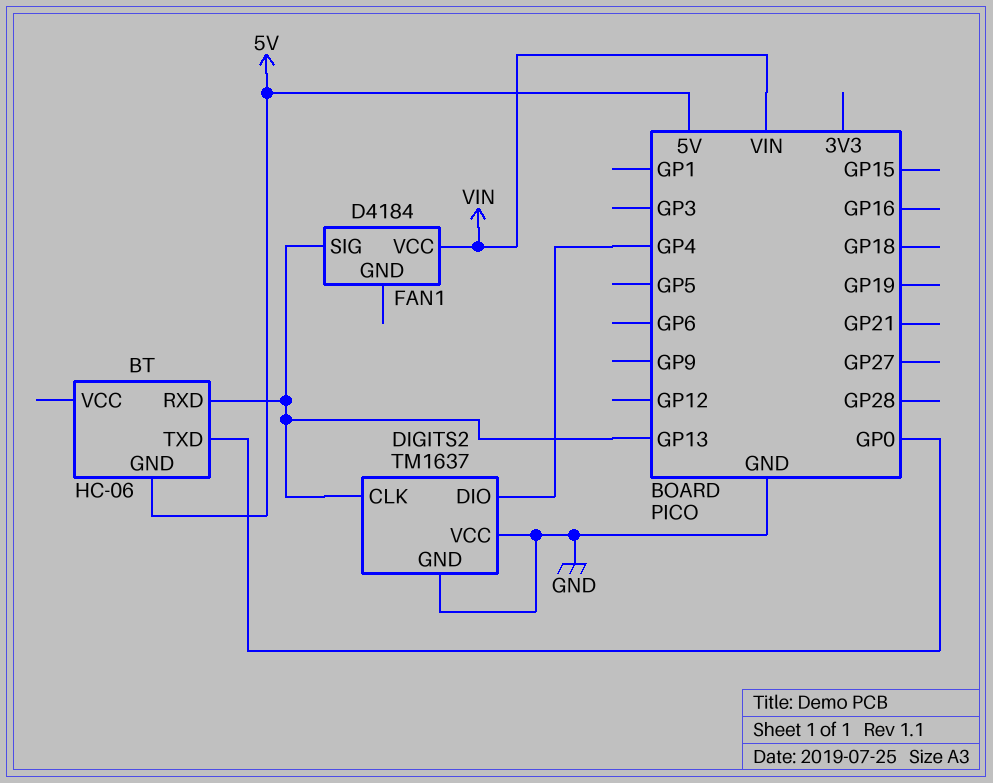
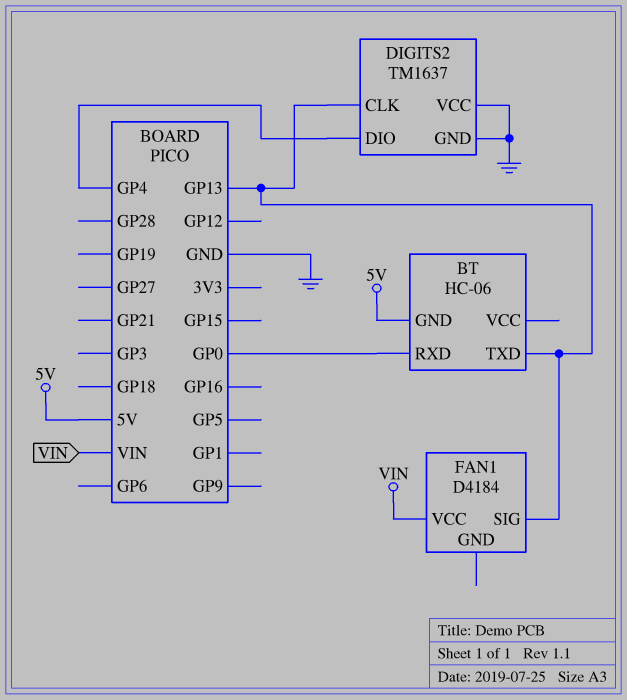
BT pin RXD: GP13 -> GP0
BT pin TXD: GP0 -> GP13

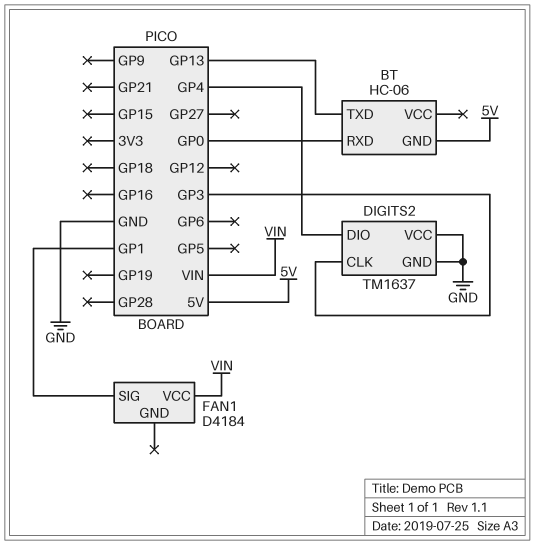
DIGITS2 pin CLK: GP13 -> GP3
FAN1 pin SIG: GP13 -> GP1

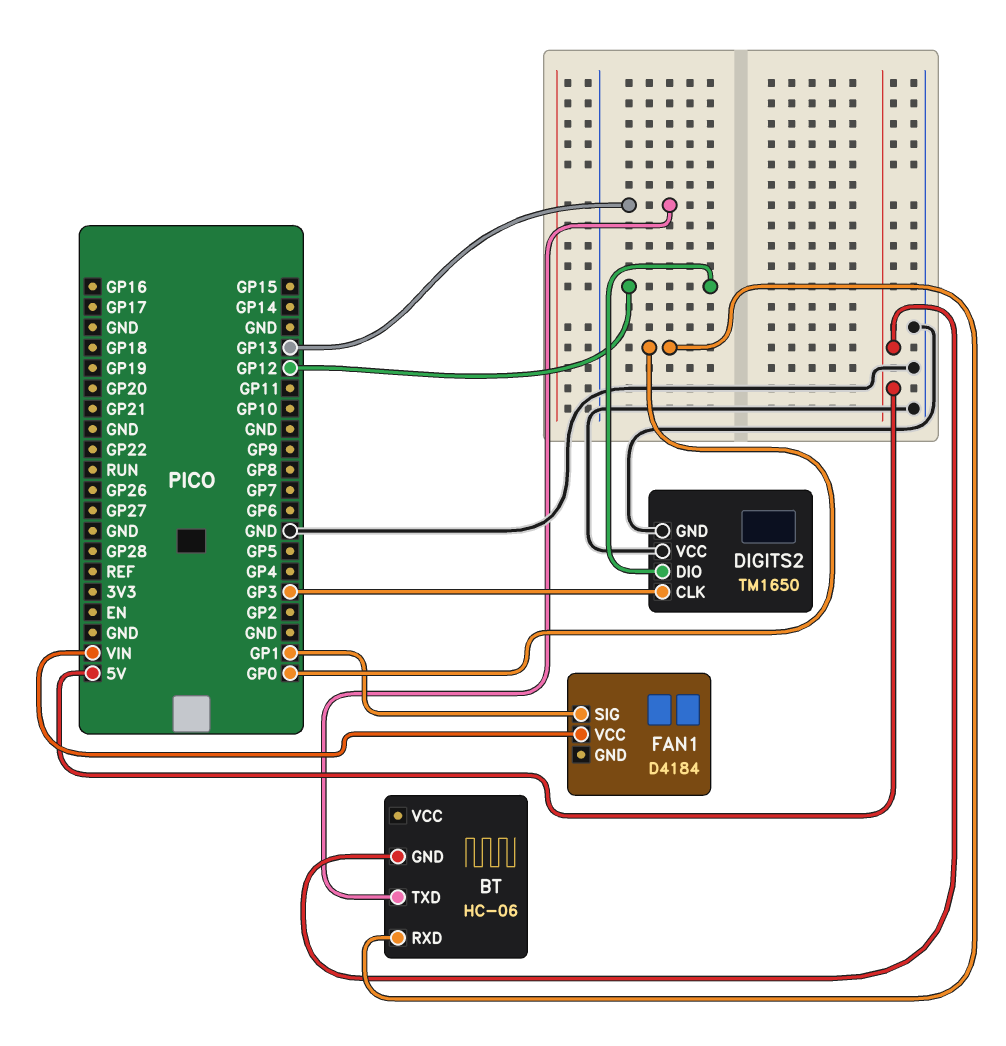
DIGITS2: TM1637 -> TM1650
DIGITS2 pin DIO: GP4 -> GP12

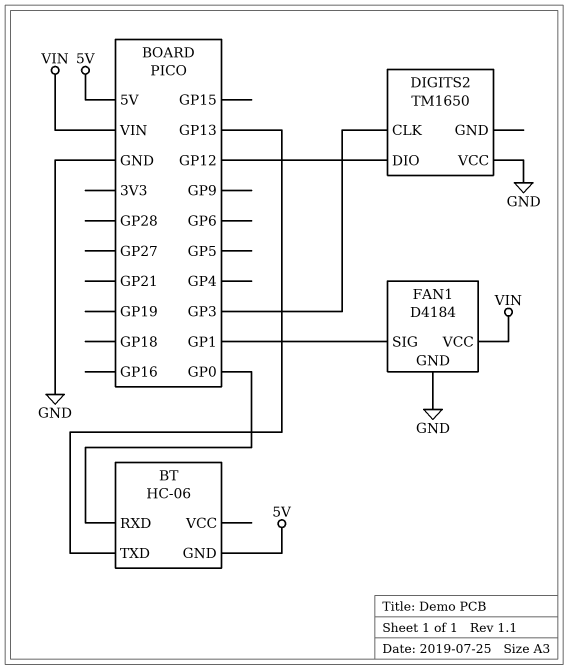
DIGITS2 pin GND: GND -> none
FAN1 pin GND: none -> GND

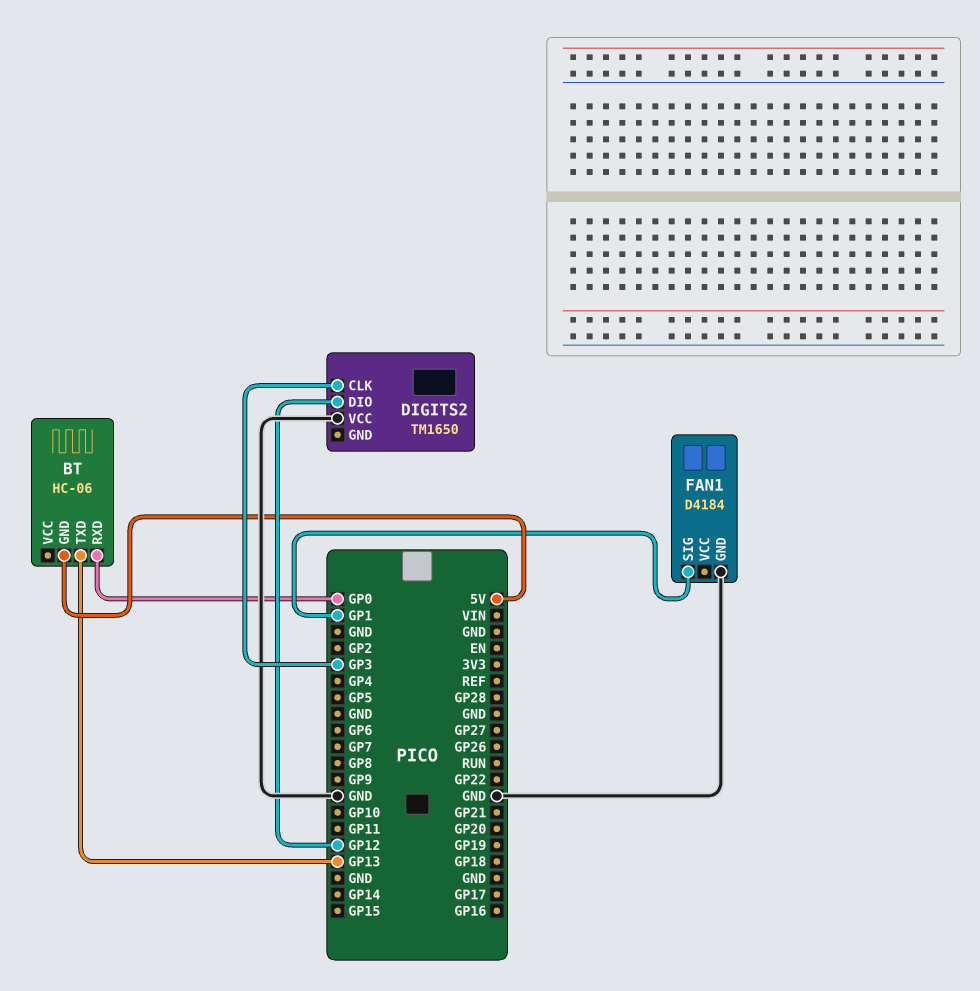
FAN1 pin VCC: VIN -> none

